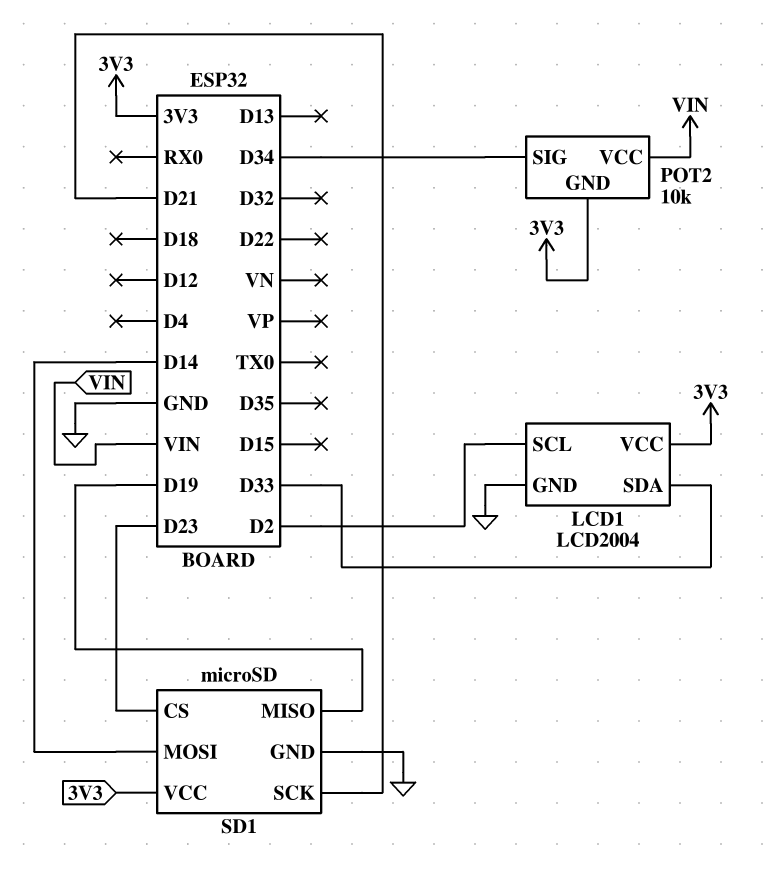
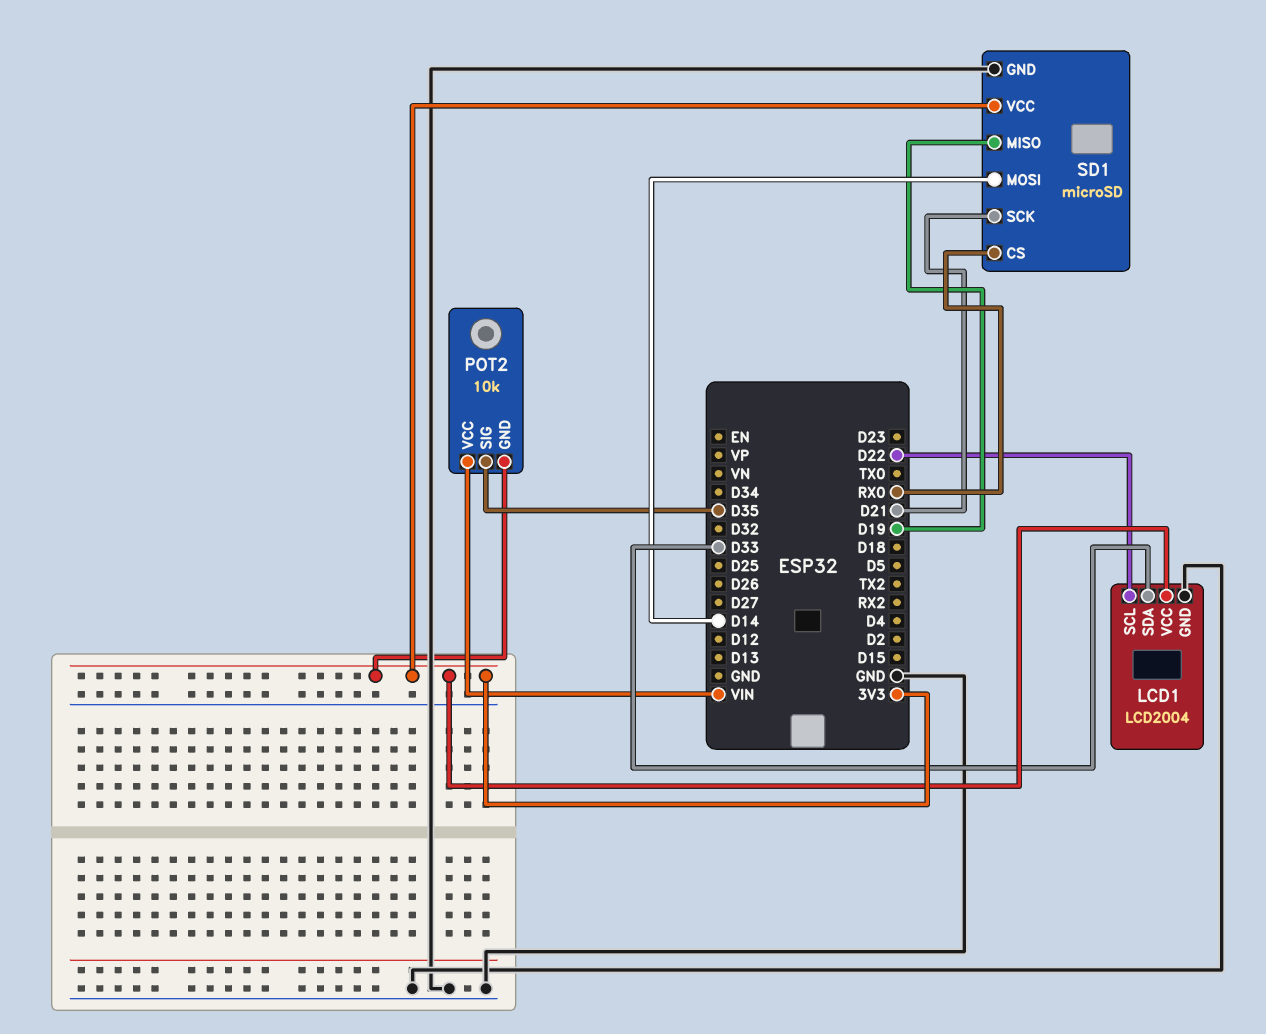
LCD1 pin SCL: D2 -> D22
POT2 pin SIG: D34 -> D35
SD1 pin CS: D23 -> RX0

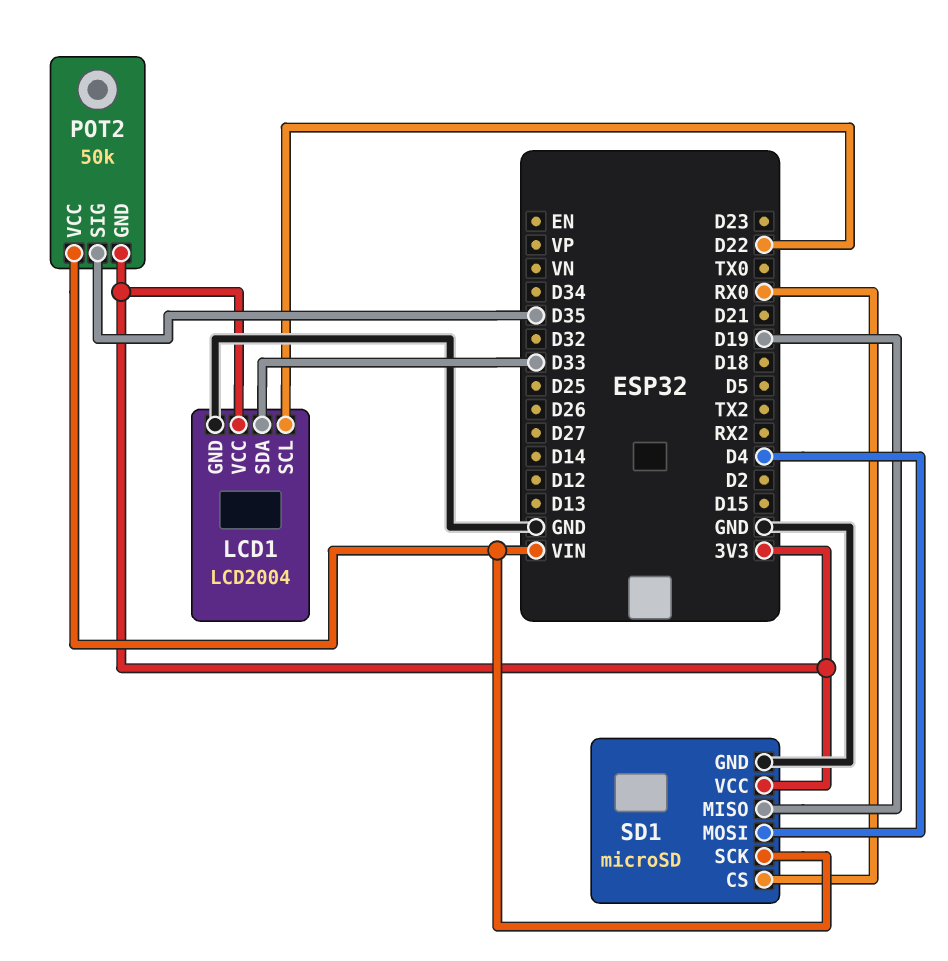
POT2: 10k -> 50k
SD1 pin MOSI: D14 -> D4
SD1 pin SCK: D21 -> VIN

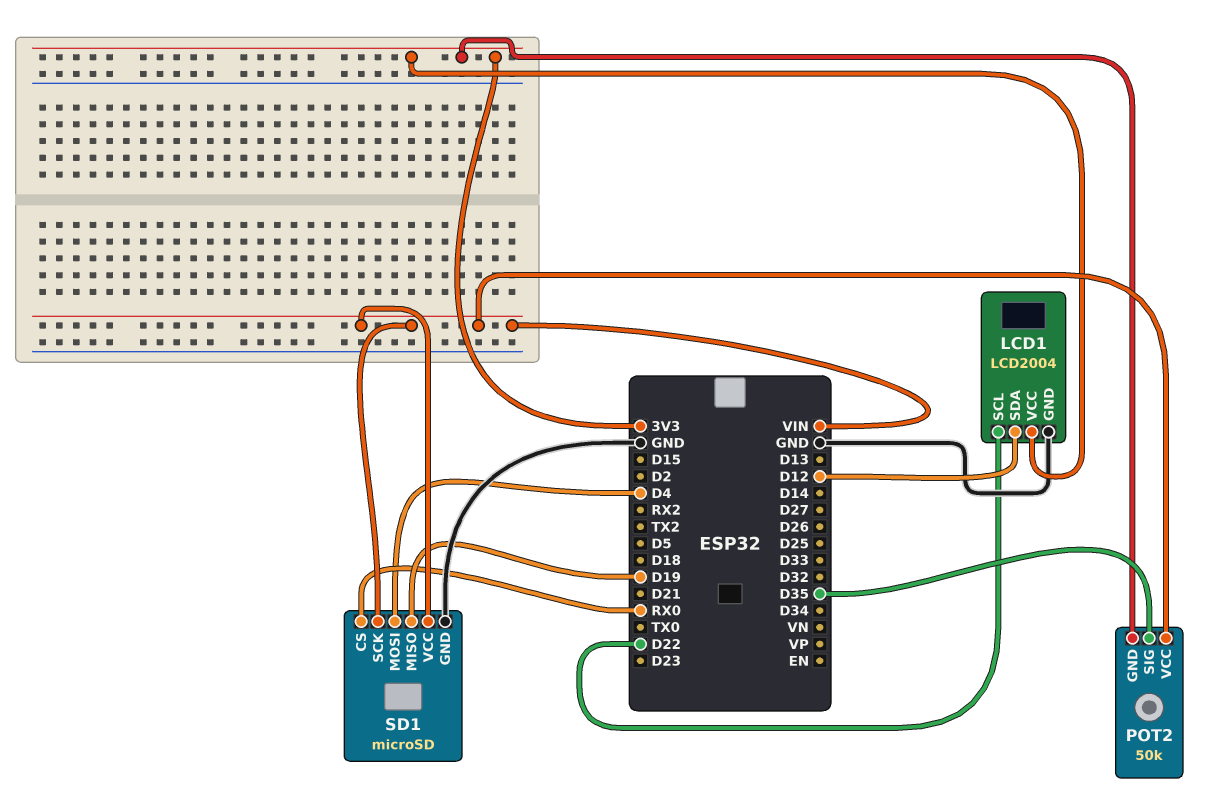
LCD1 pin SDA: D33 -> D12
SD1 pin VCC: 3V3 -> VIN

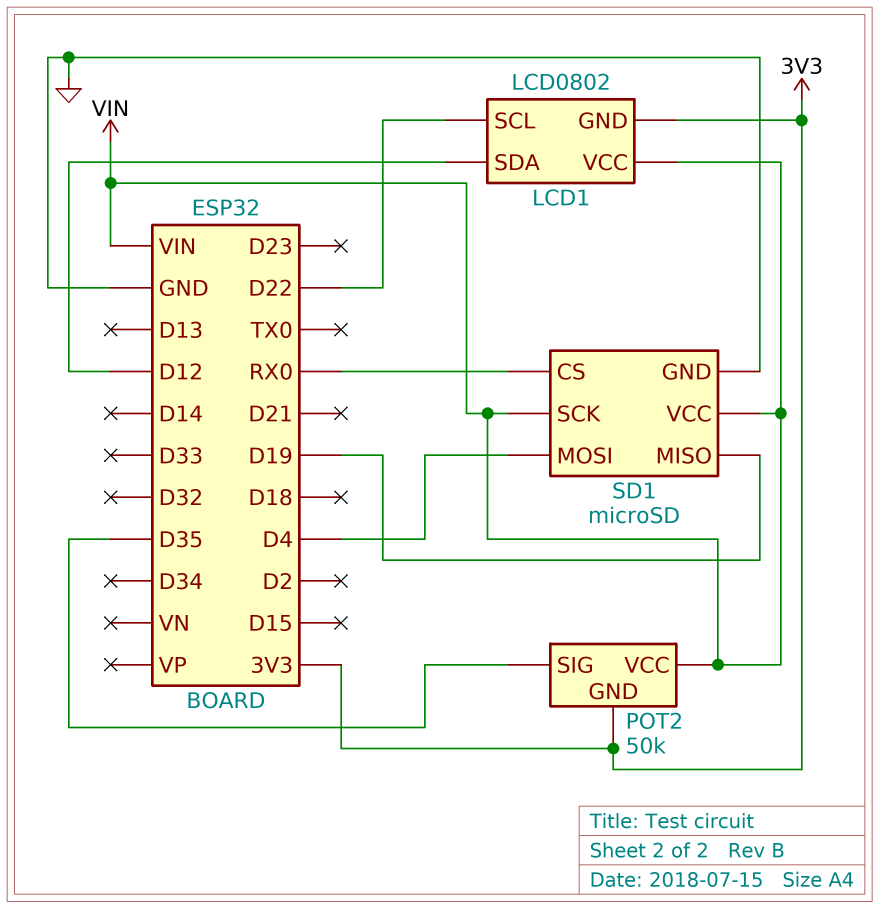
LCD1: LCD2004 -> LCD0802
LCD1 pin GND: GND -> 3V3
LCD1 pin VCC: 3V3 -> VIN

